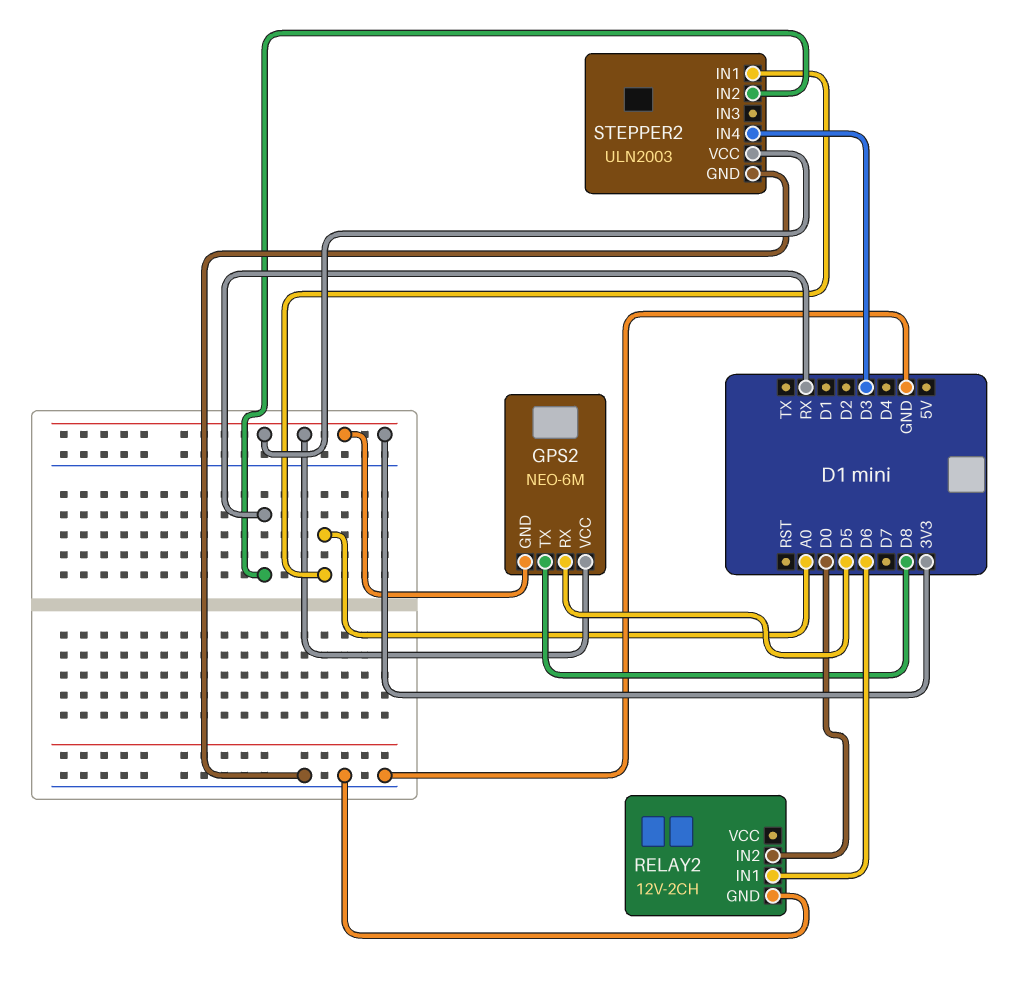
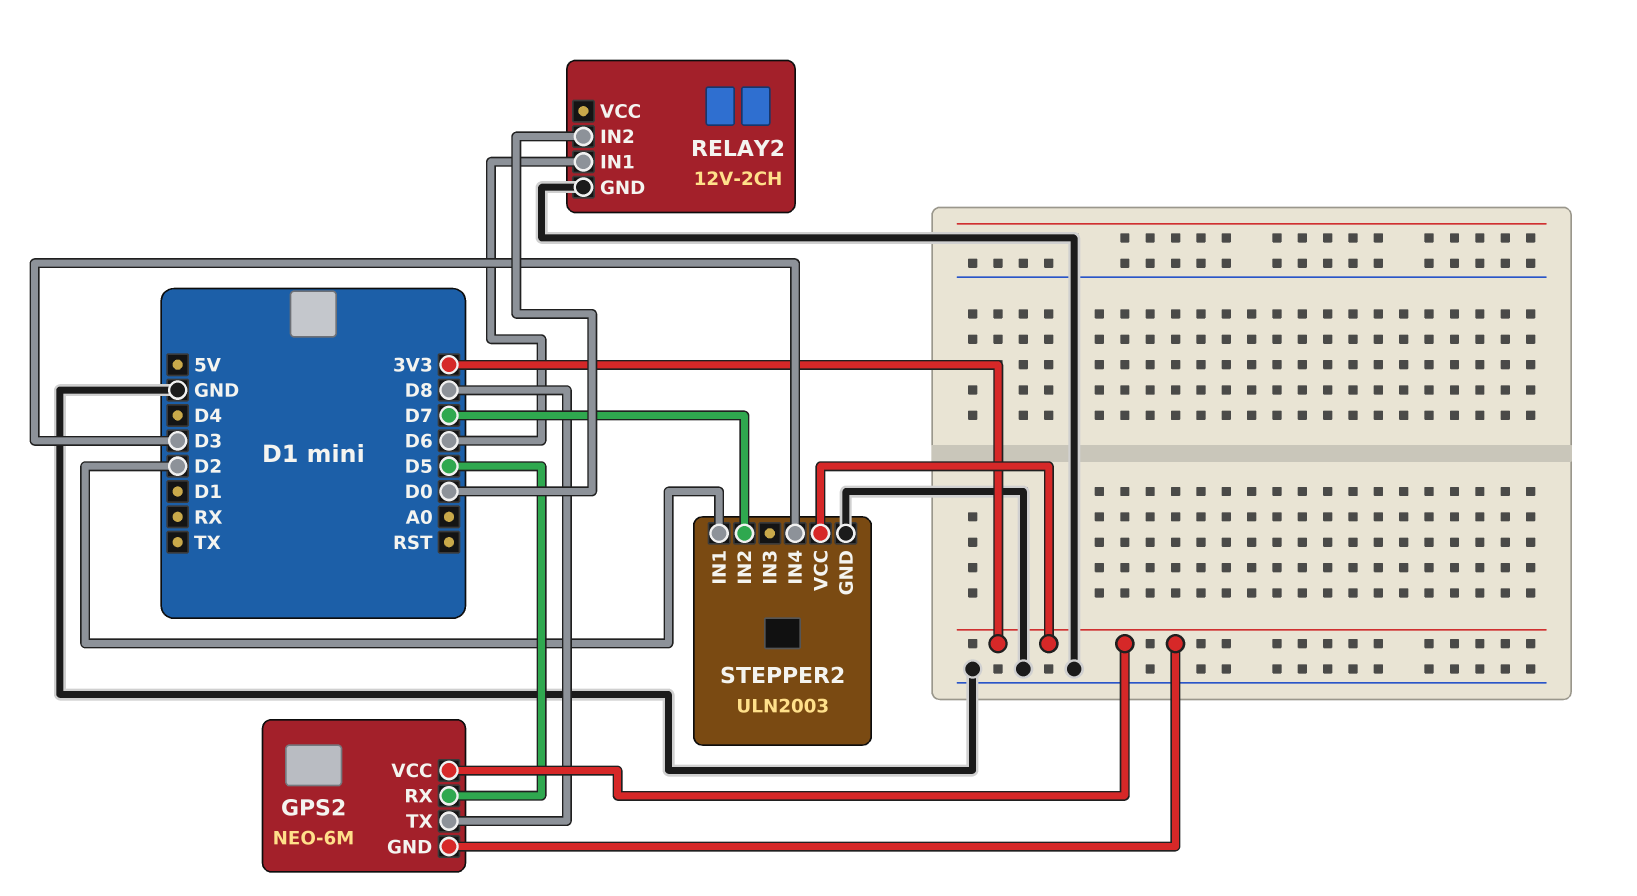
STEPPER2 pin IN1: A0 -> D2
STEPPER2 pin IN2: RX -> D7

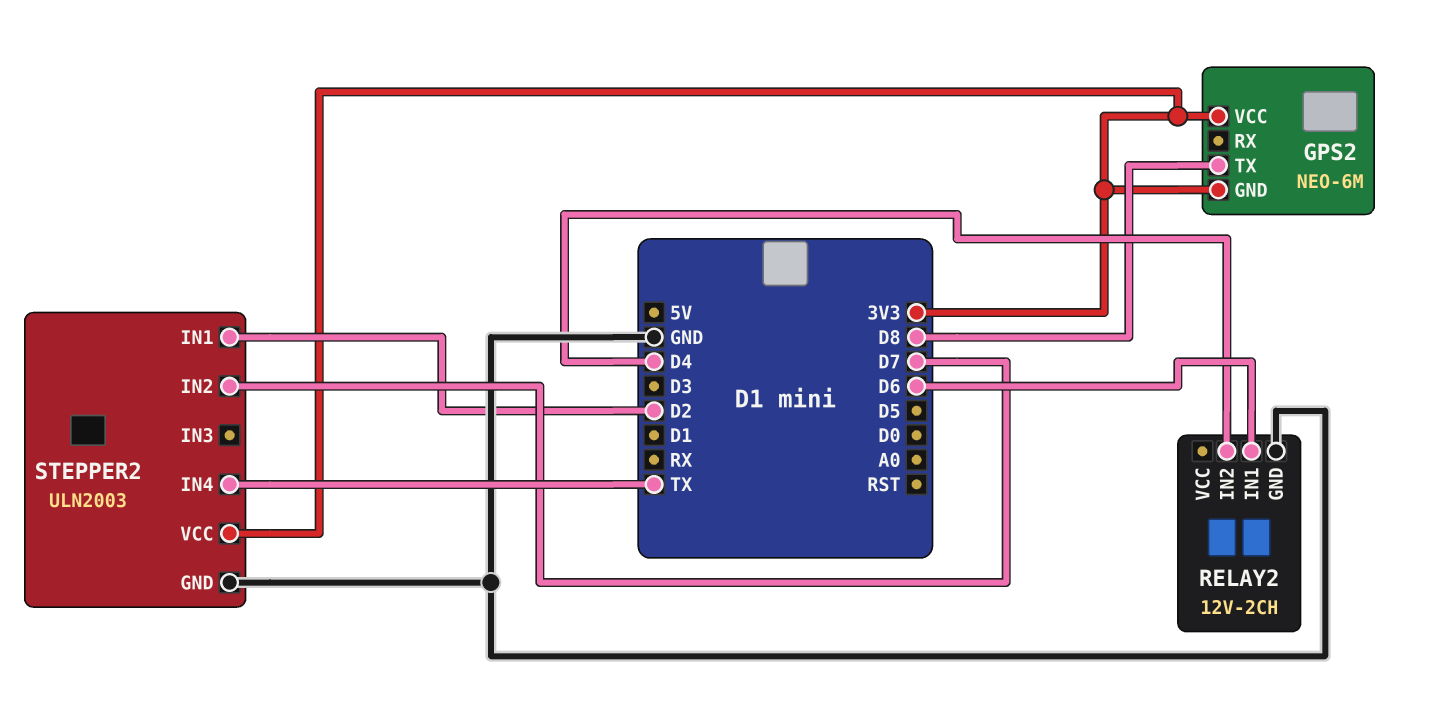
GPS2 pin RX: D5 -> none
RELAY2 pin IN2: D0 -> D4
STEPPER2 pin IN4: D3 -> TX

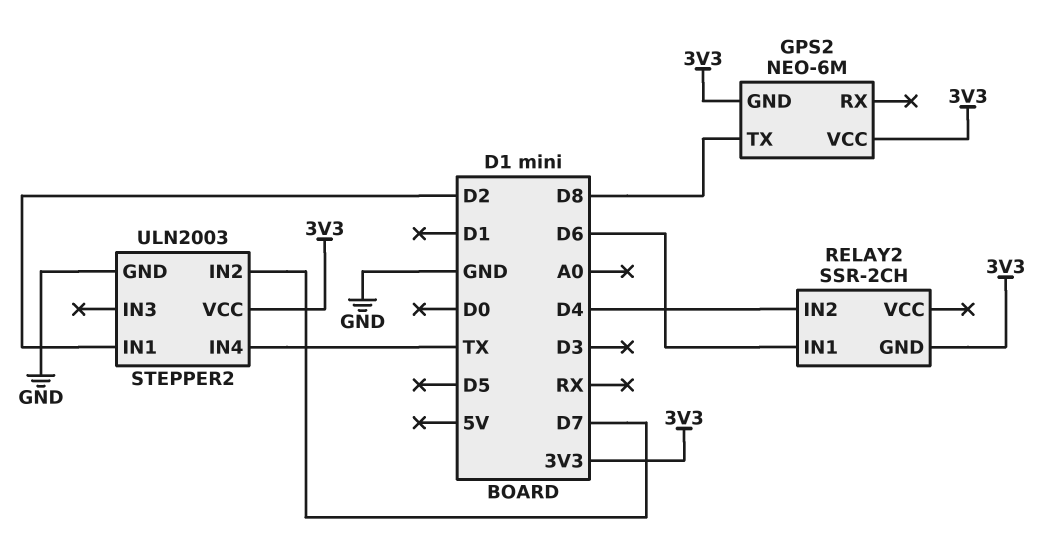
RELAY2: 12V-2CH -> SSR-2CH
RELAY2 pin GND: GND -> 3V3

